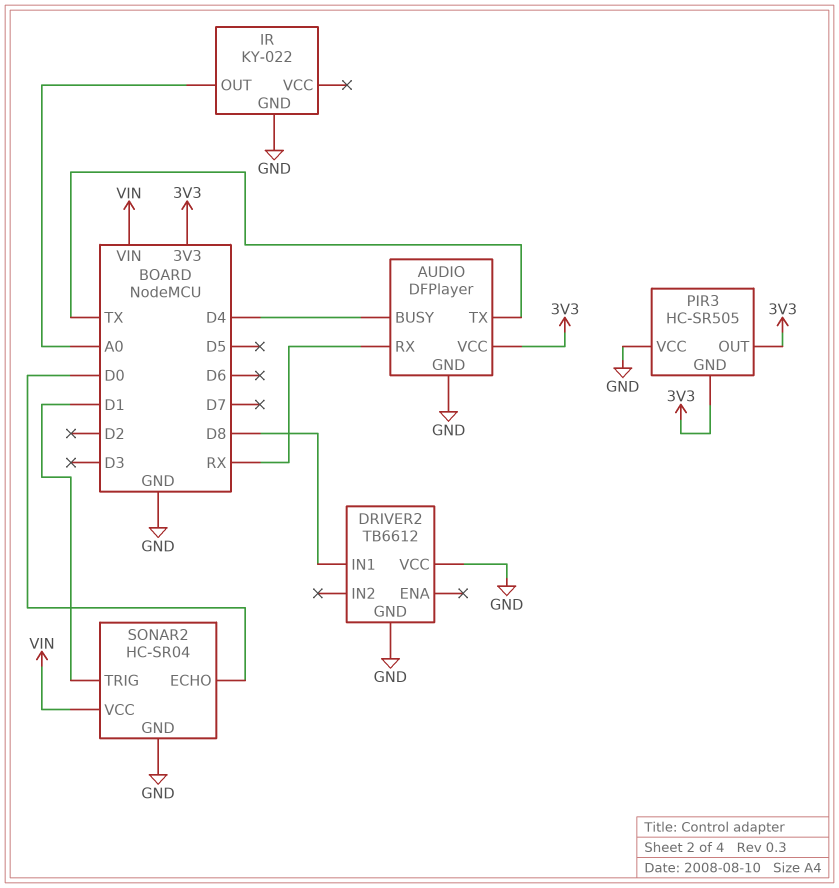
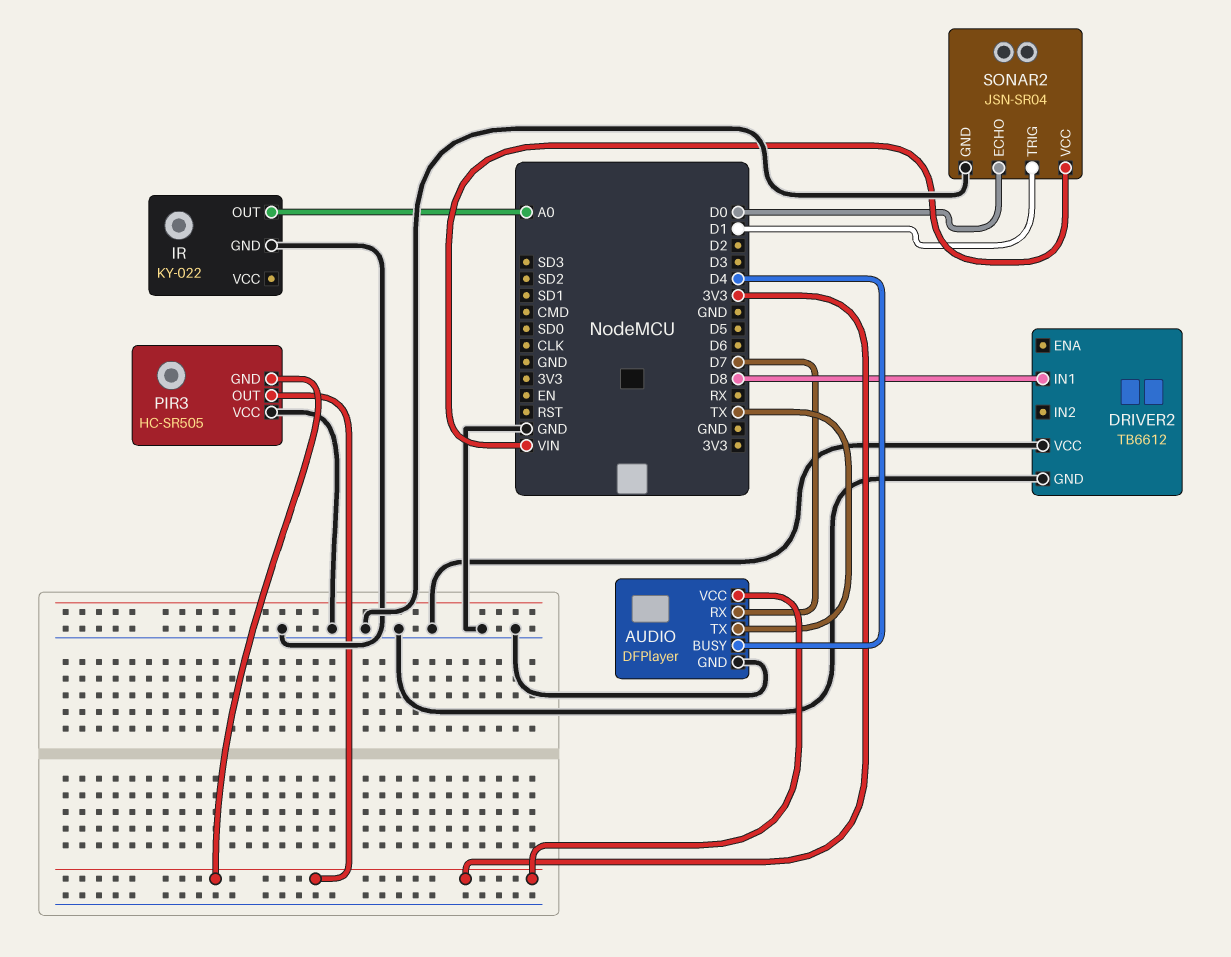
AUDIO pin RX: RX -> D7
SONAR2: HC-SR04 -> JSN-SR04

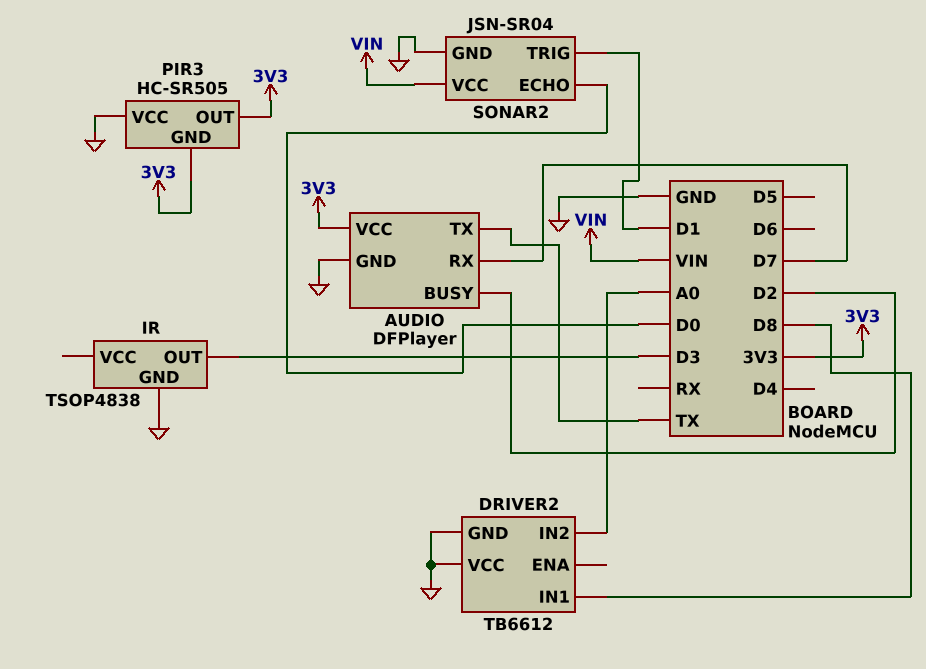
AUDIO pin BUSY: D4 -> D2
DRIVER2 pin IN2: none -> A0
IR: KY-022 -> TSOP4838
IR pin OUT: A0 -> D3

